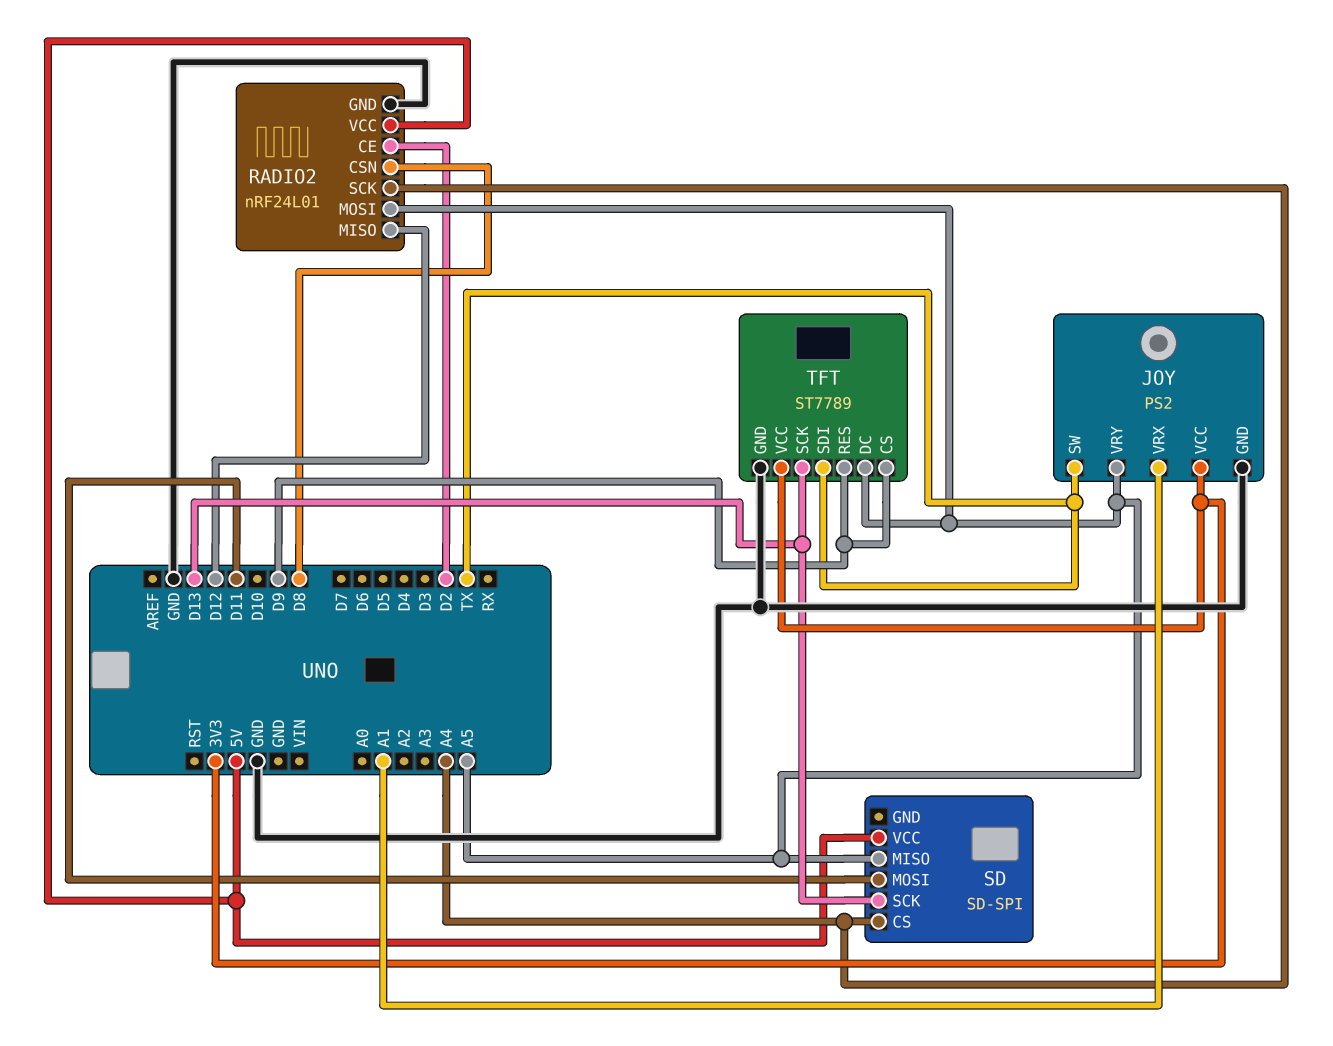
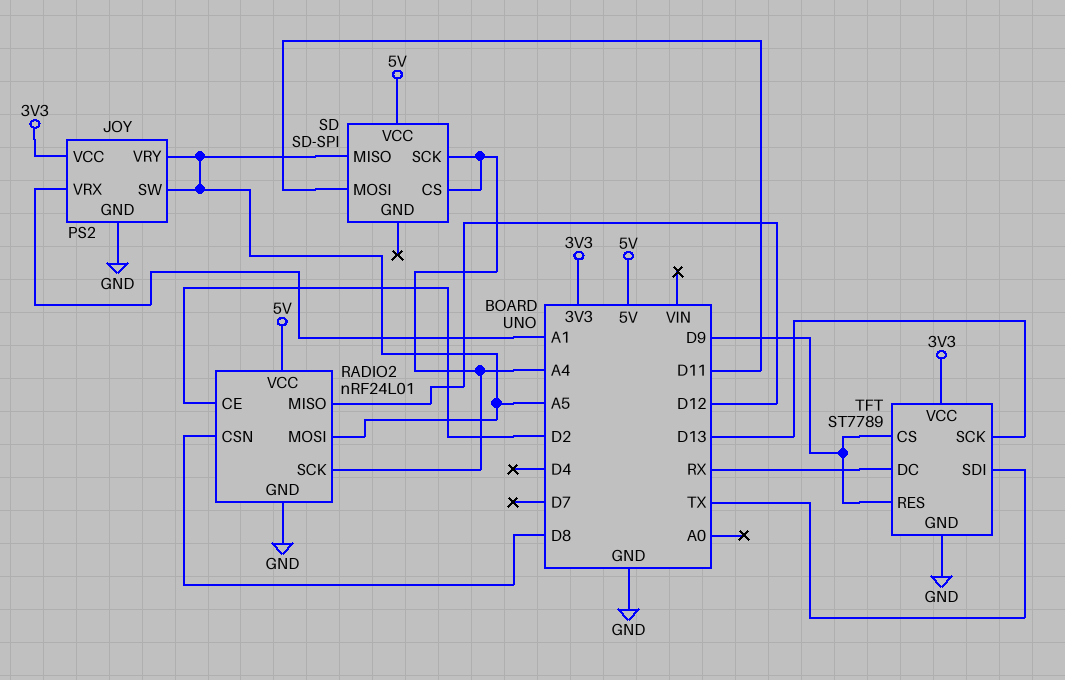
JOY pin SW: TX -> A5
SD pin SCK: D13 -> A4
TFT pin DC: A5 -> RX

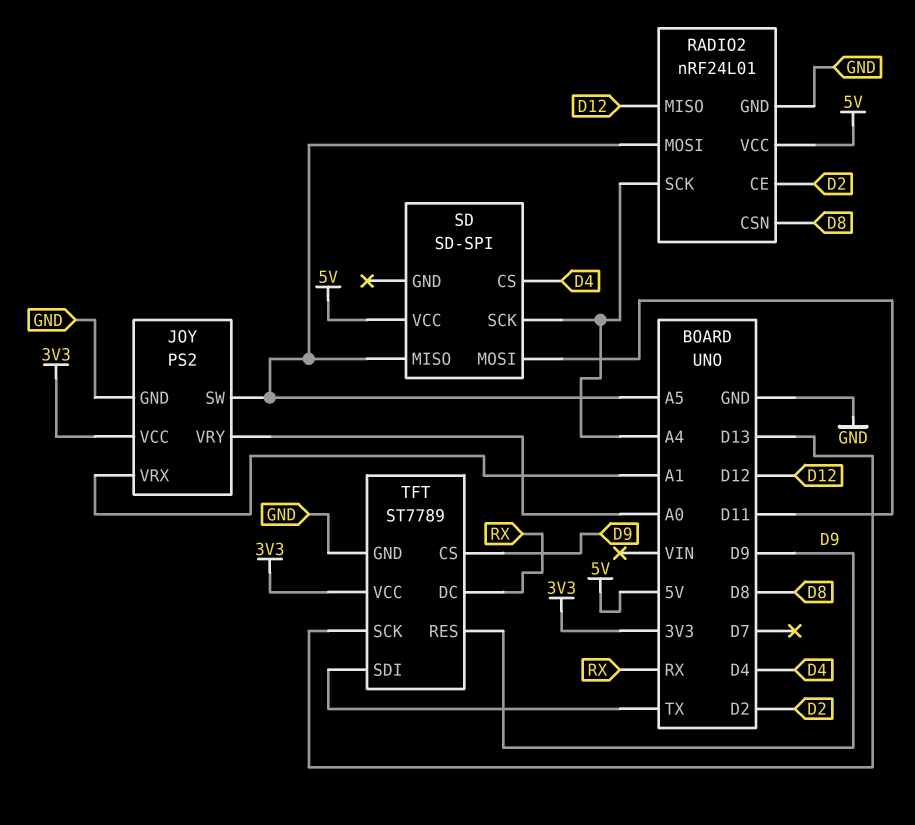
JOY pin VRY: A5 -> A0
SD pin CS: A4 -> D4

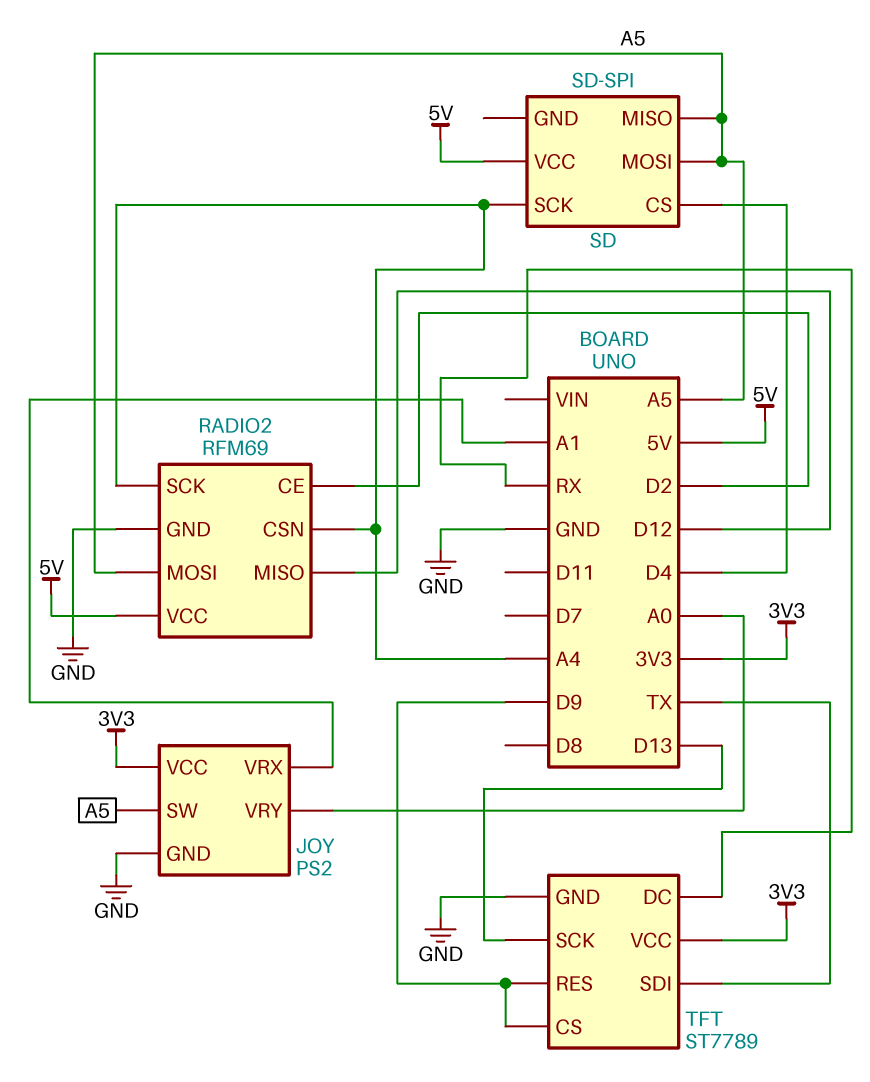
RADIO2: nRF24L01 -> RFM69
RADIO2 pin CSN: D8 -> A4
SD pin MOSI: D11 -> A5

